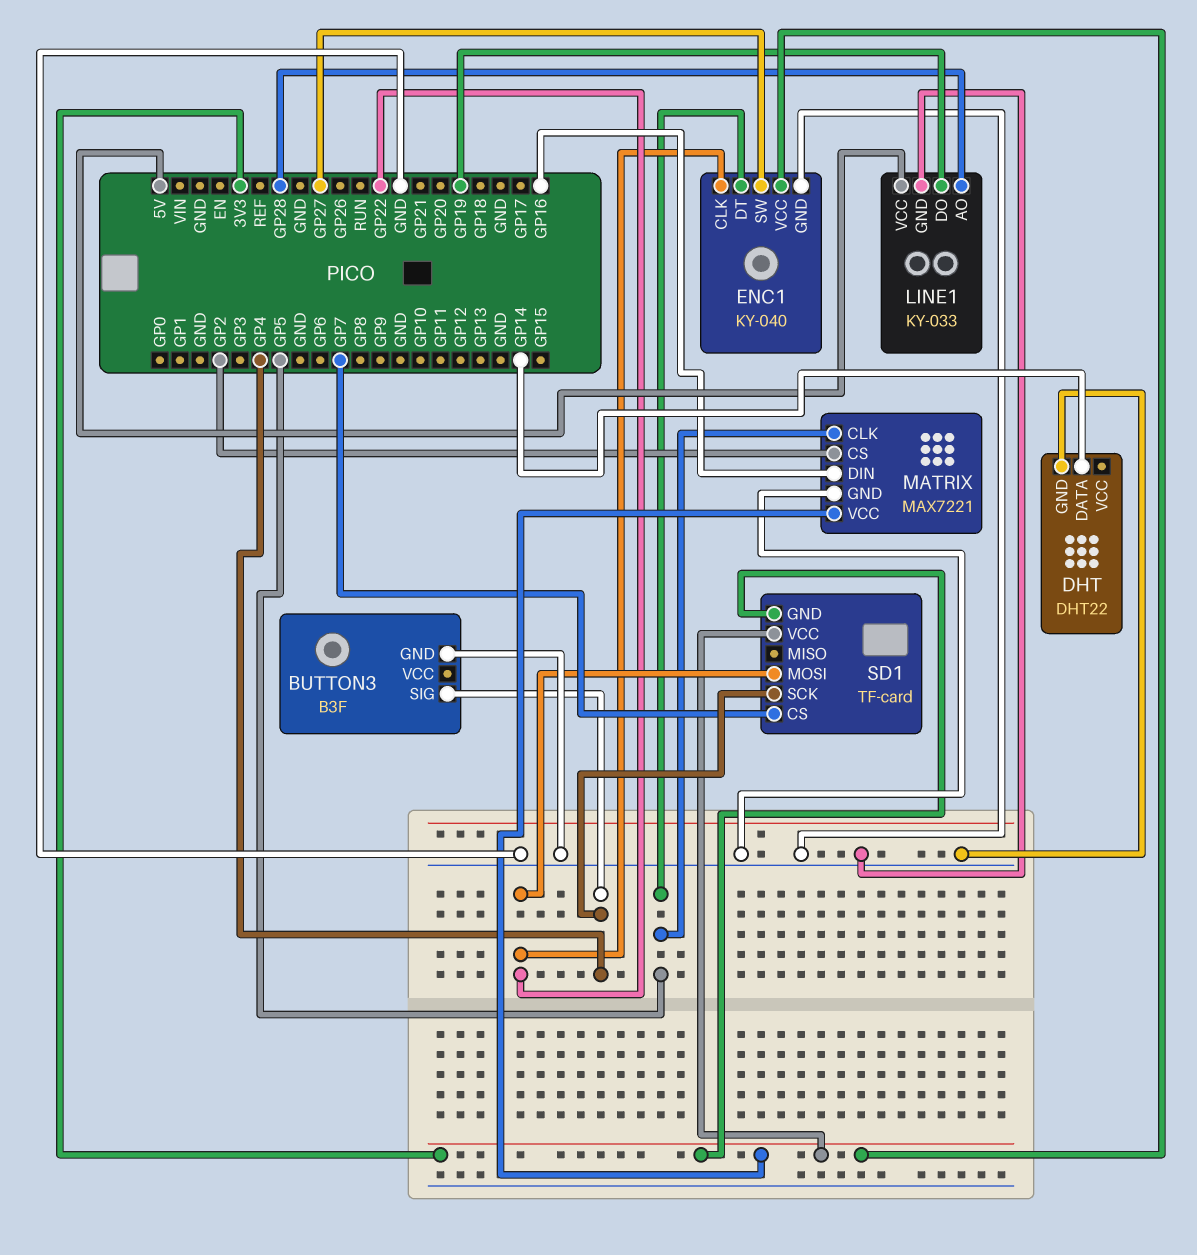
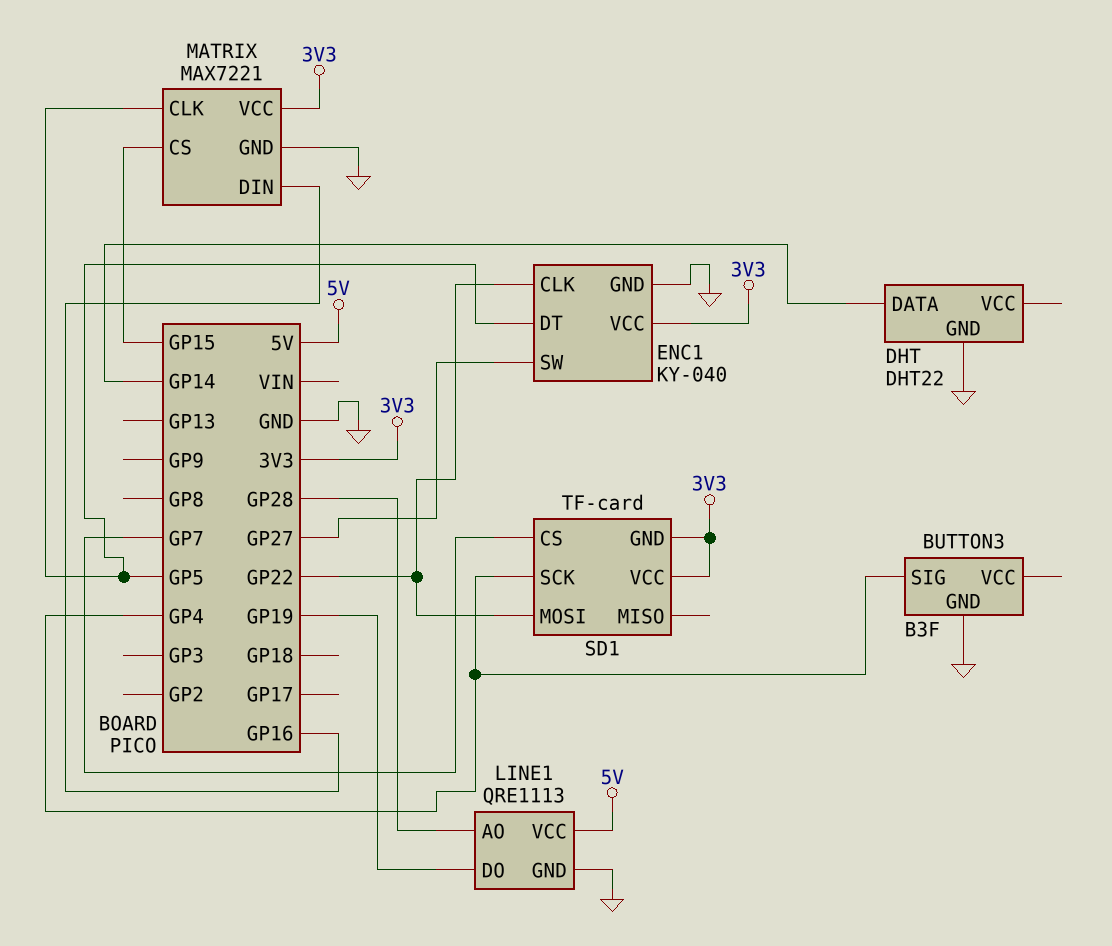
LINE1: KY-033 -> QRE1113
MATRIX pin CS: GP2 -> GP15

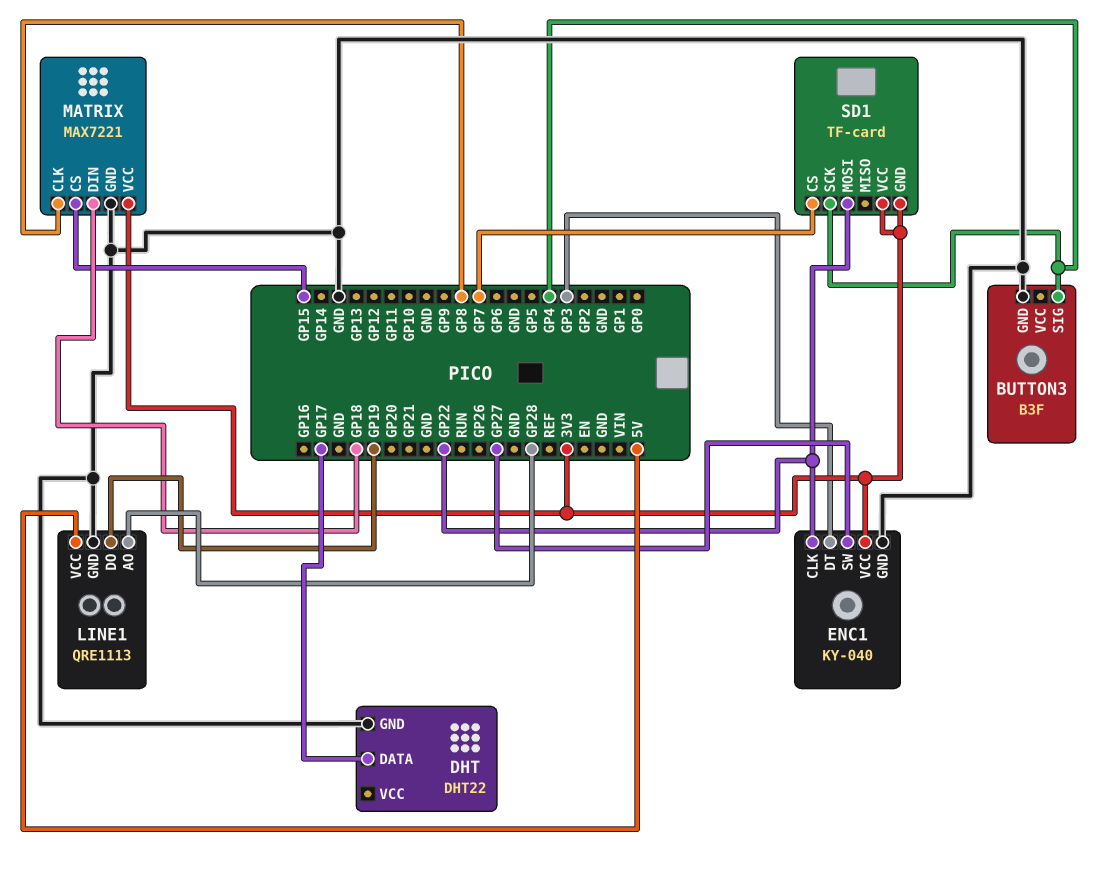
DHT pin DATA: GP14 -> GP17
ENC1 pin DT: GP5 -> GP3
MATRIX pin CLK: GP5 -> GP8
MATRIX pin DIN: GP16 -> GP18

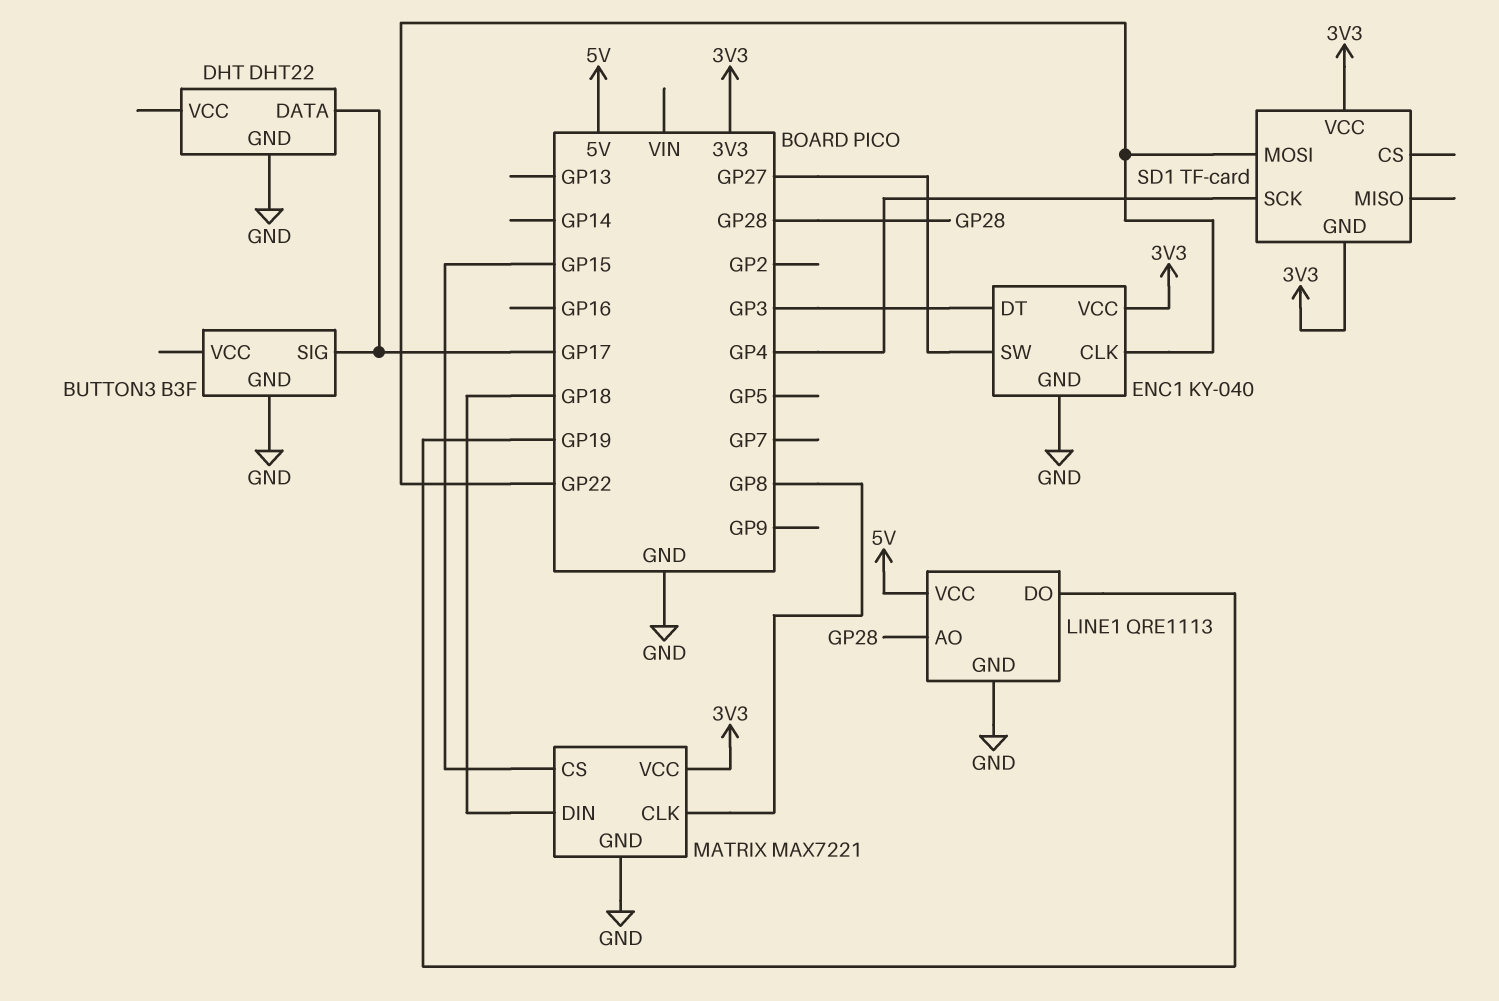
BUTTON3 pin SIG: GP4 -> GP17
SD1 pin CS: GP7 -> none

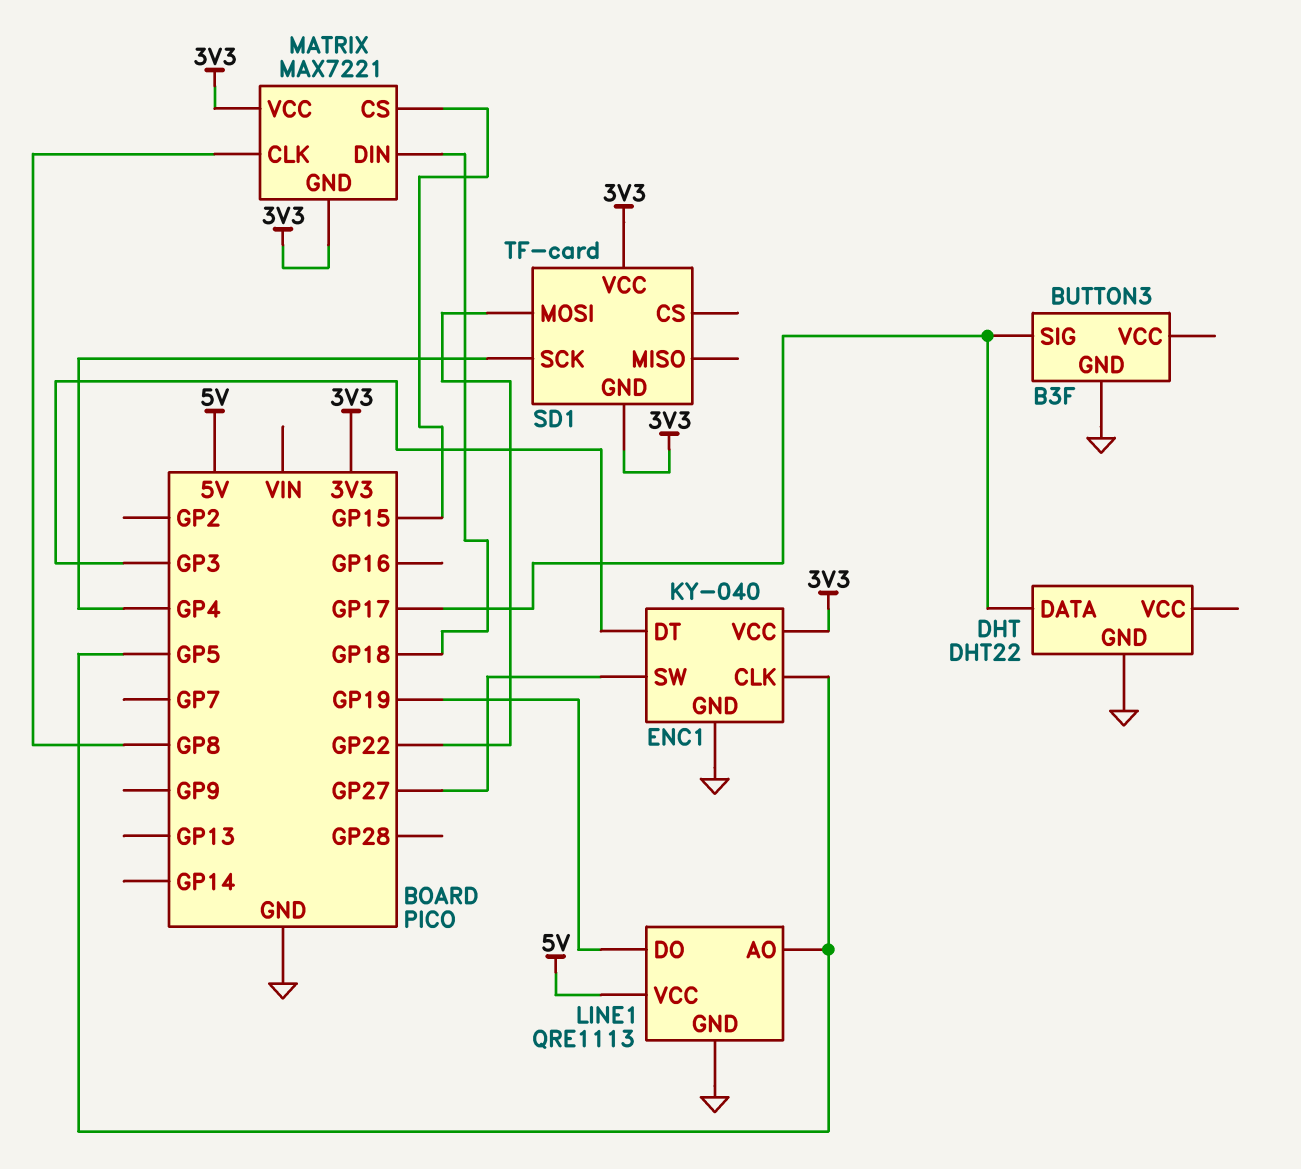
ENC1 pin CLK: GP22 -> GP5
LINE1 pin AO: GP28 -> GP5
MATRIX pin GND: GND -> 3V3

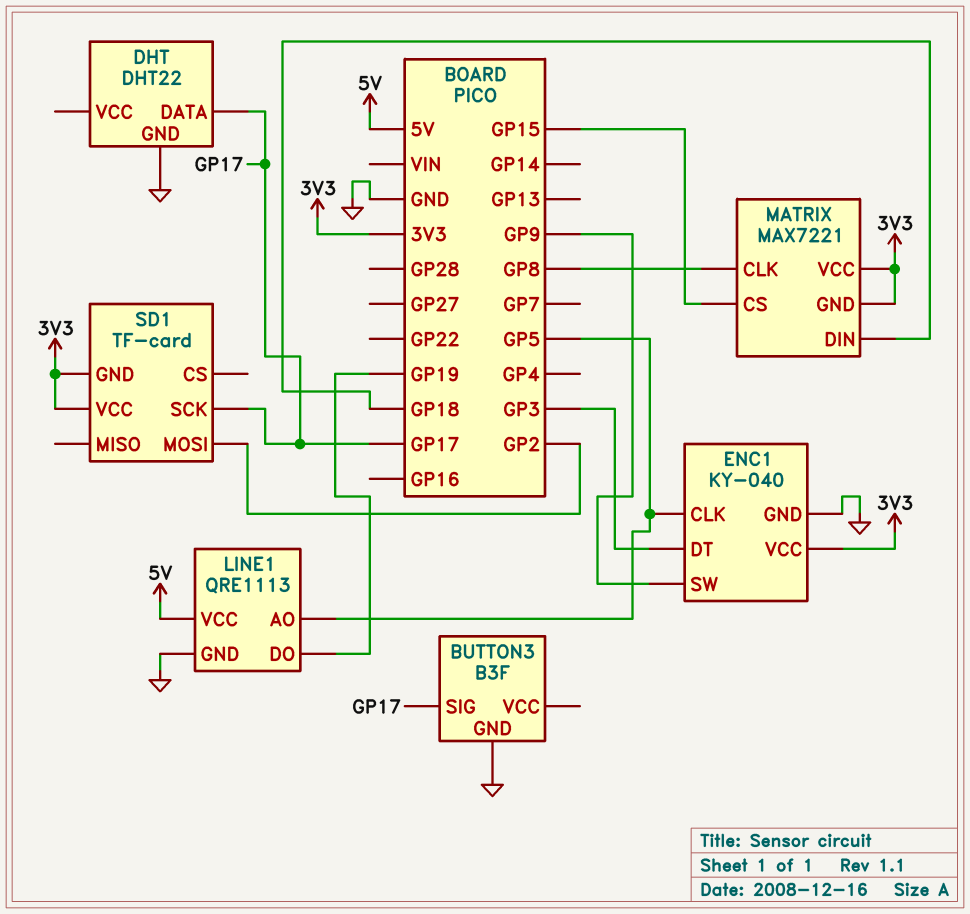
ENC1 pin SW: GP27 -> GP9
SD1 pin MOSI: GP22 -> GP2
SD1 pin SCK: GP4 -> GP17

